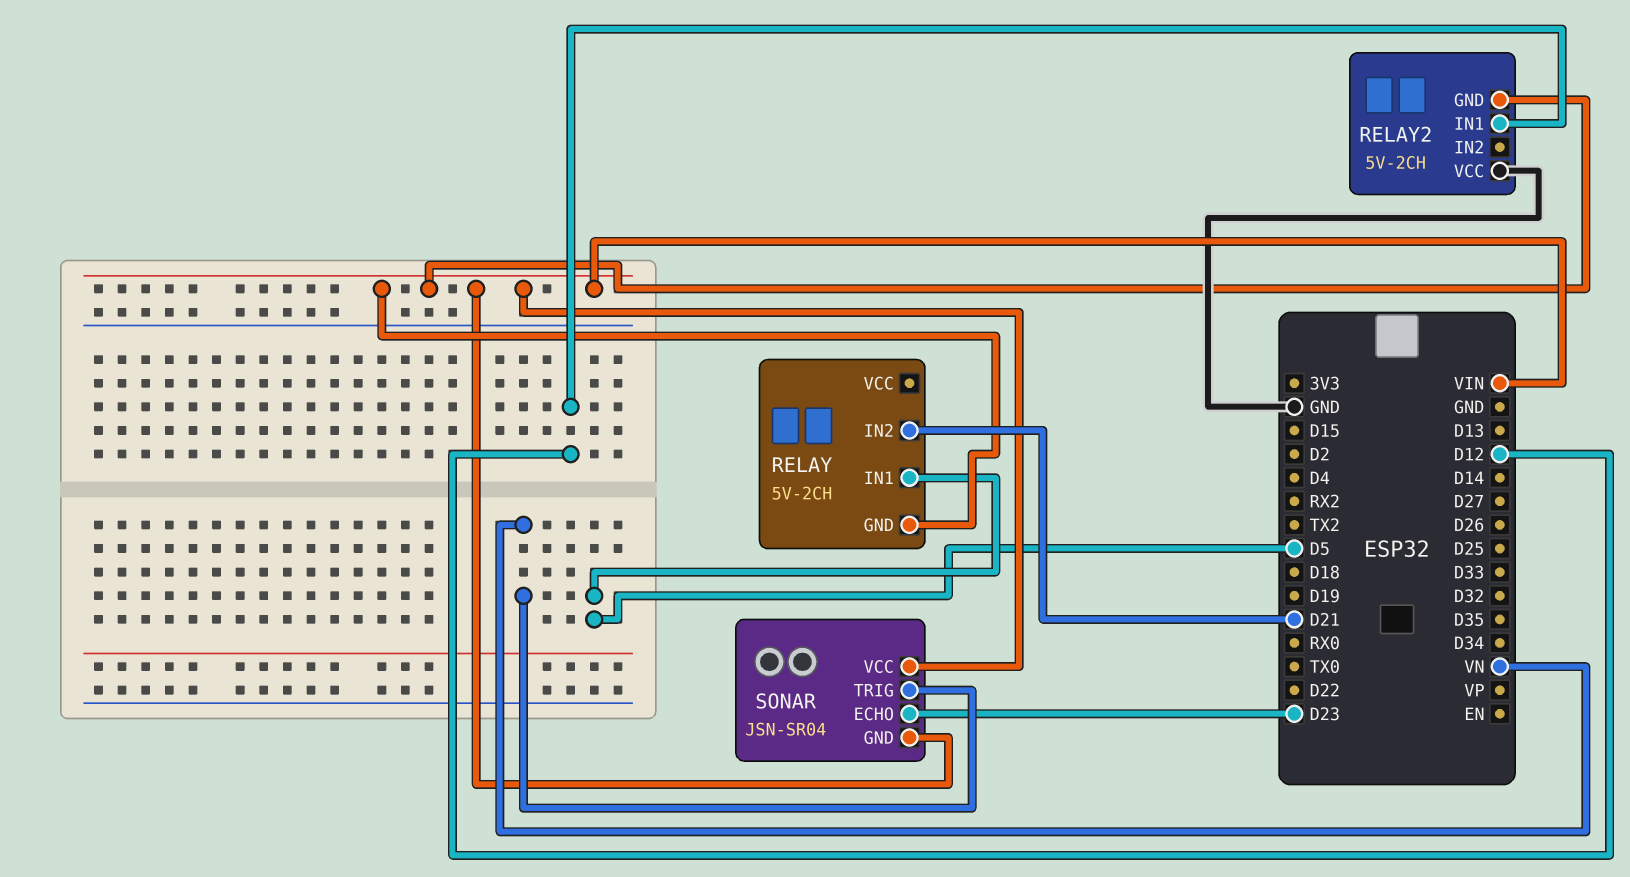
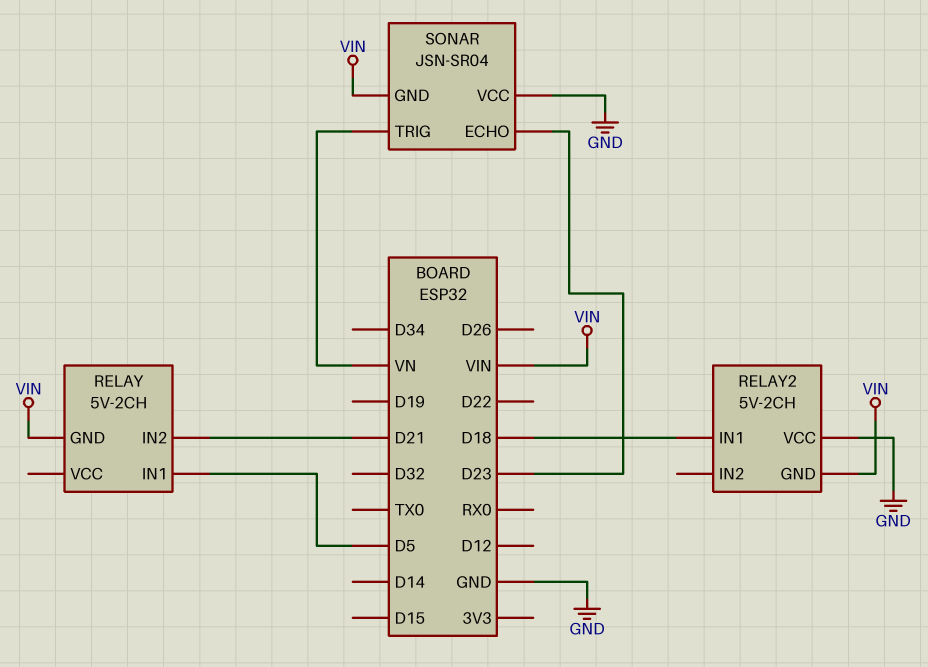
RELAY2 pin IN1: D12 -> D18
SONAR pin VCC: VIN -> GND

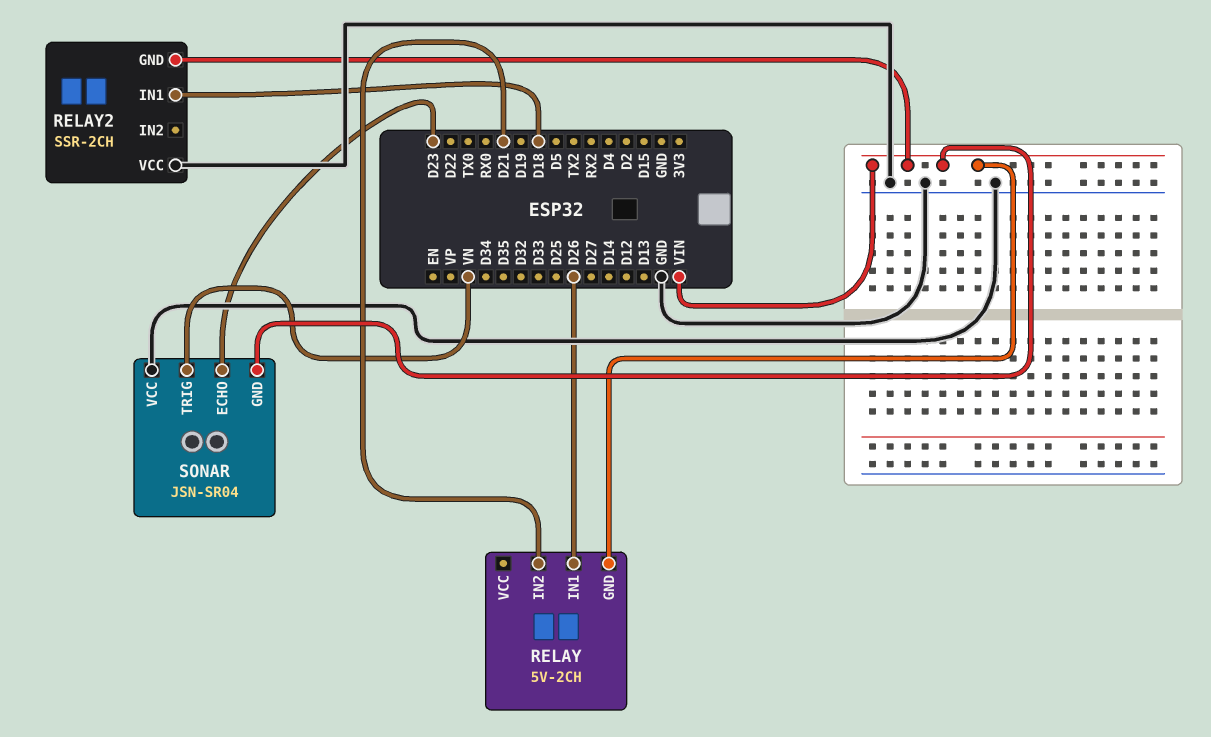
RELAY pin IN1: D5 -> D26
RELAY2: 5V-2CH -> SSR-2CH

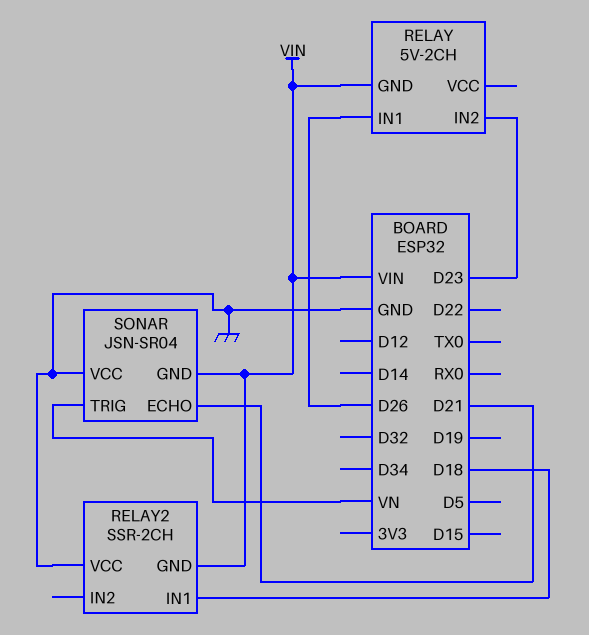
RELAY pin IN2: D21 -> D23
SONAR pin ECHO: D23 -> D21

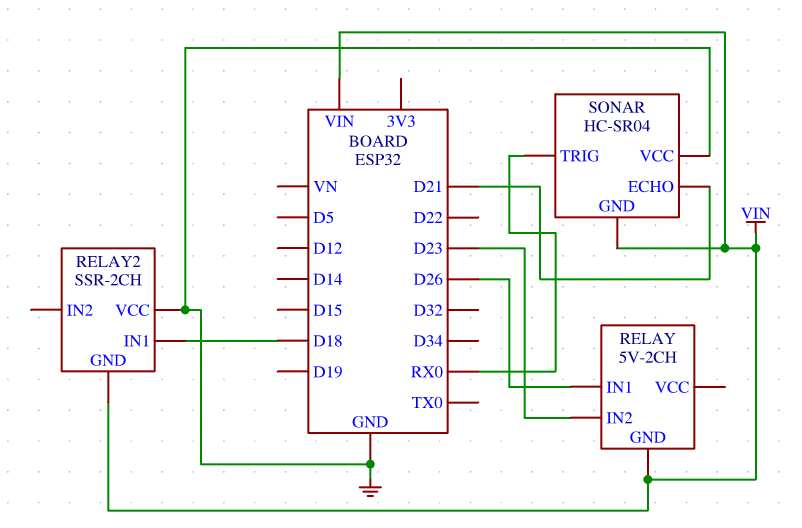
SONAR: JSN-SR04 -> HC-SR04
SONAR pin TRIG: VN -> RX0

